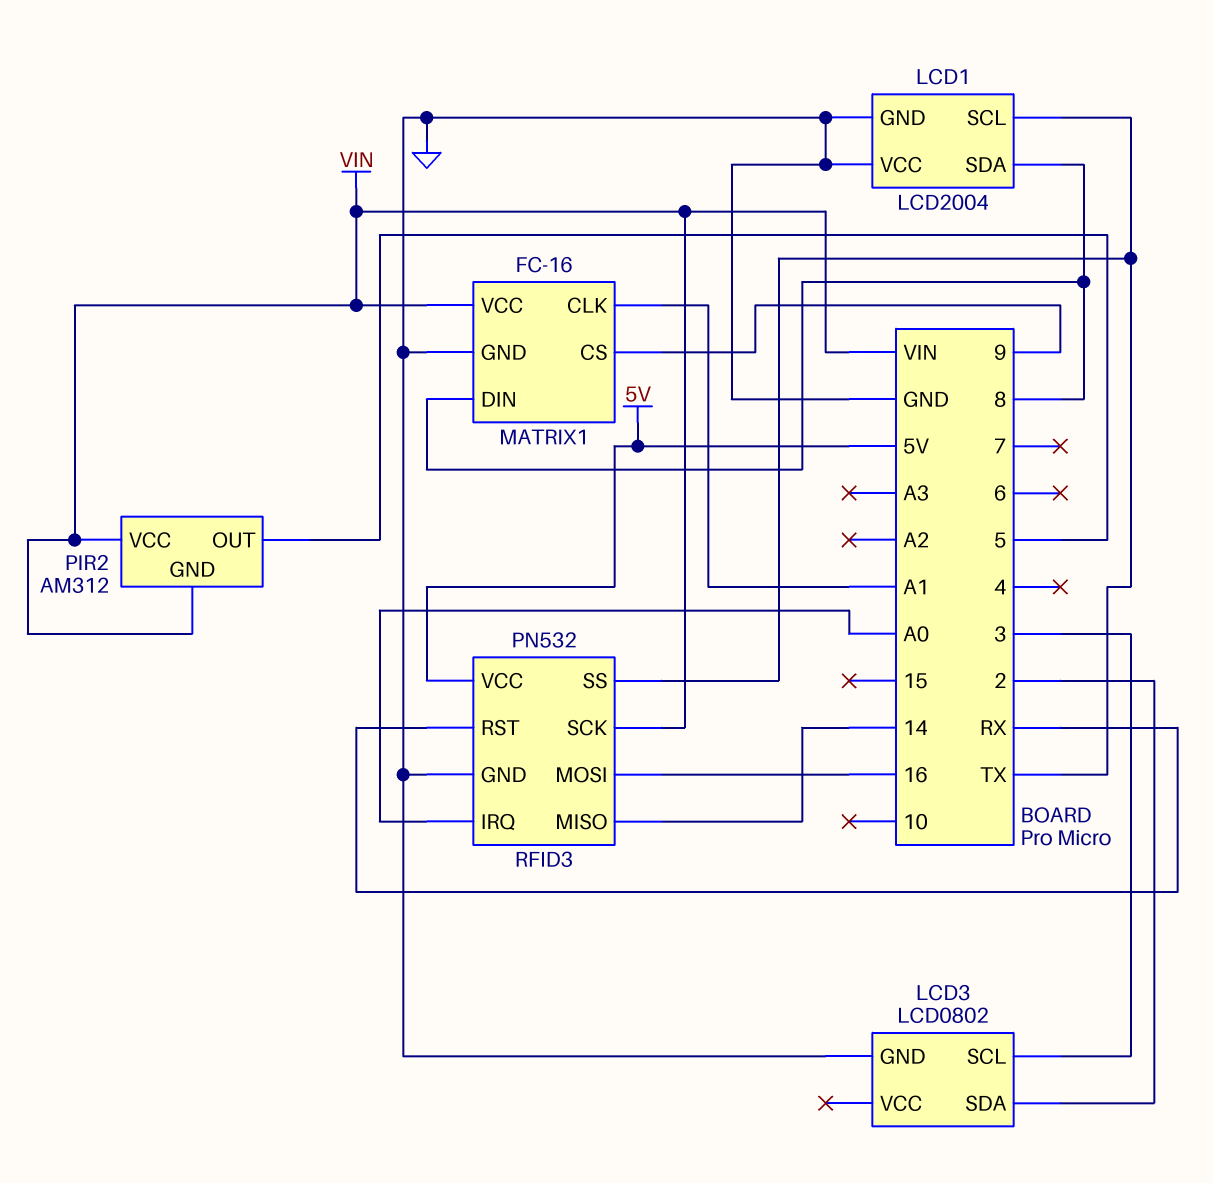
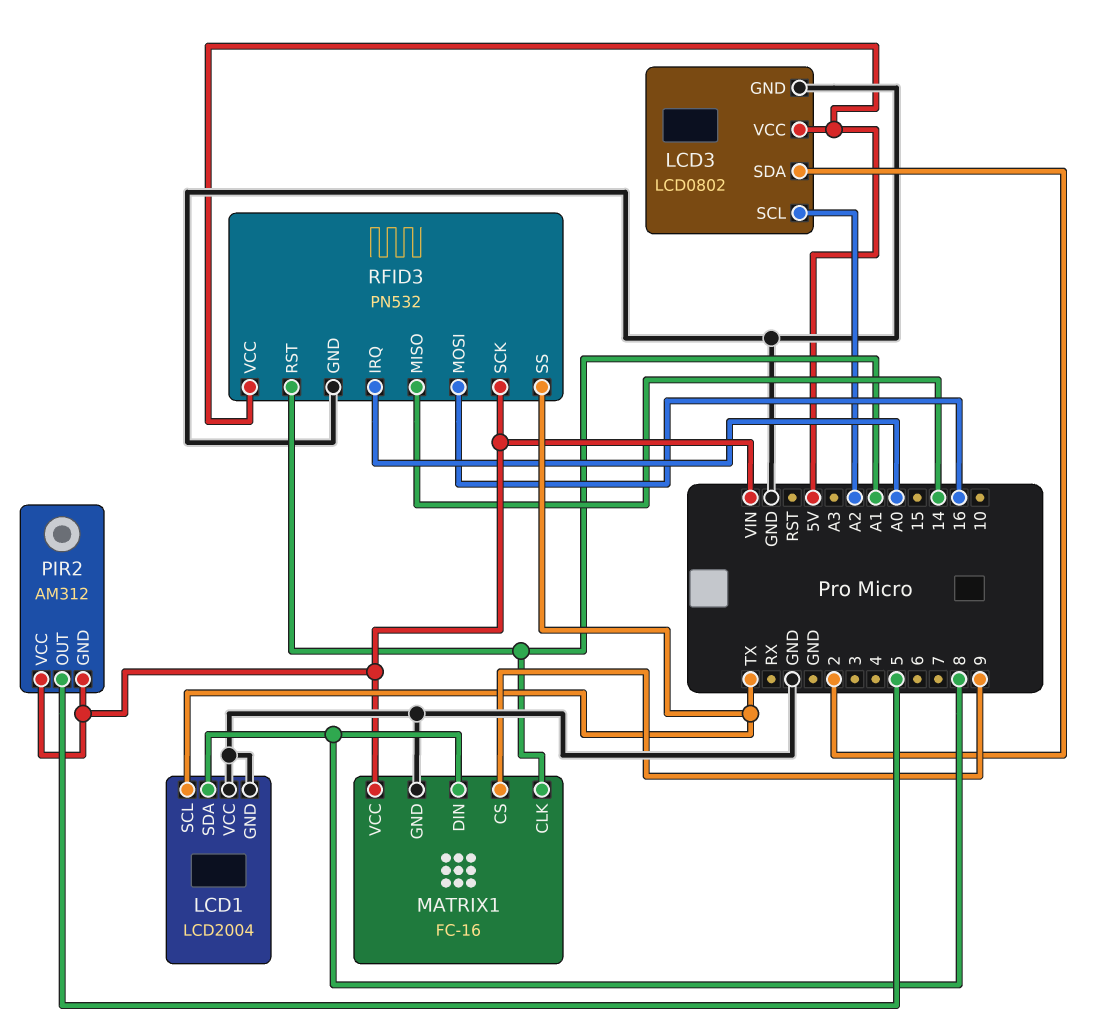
LCD3 pin SCL: 3 -> A2
LCD3 pin VCC: none -> 5V
RFID3 pin RST: RX -> A1

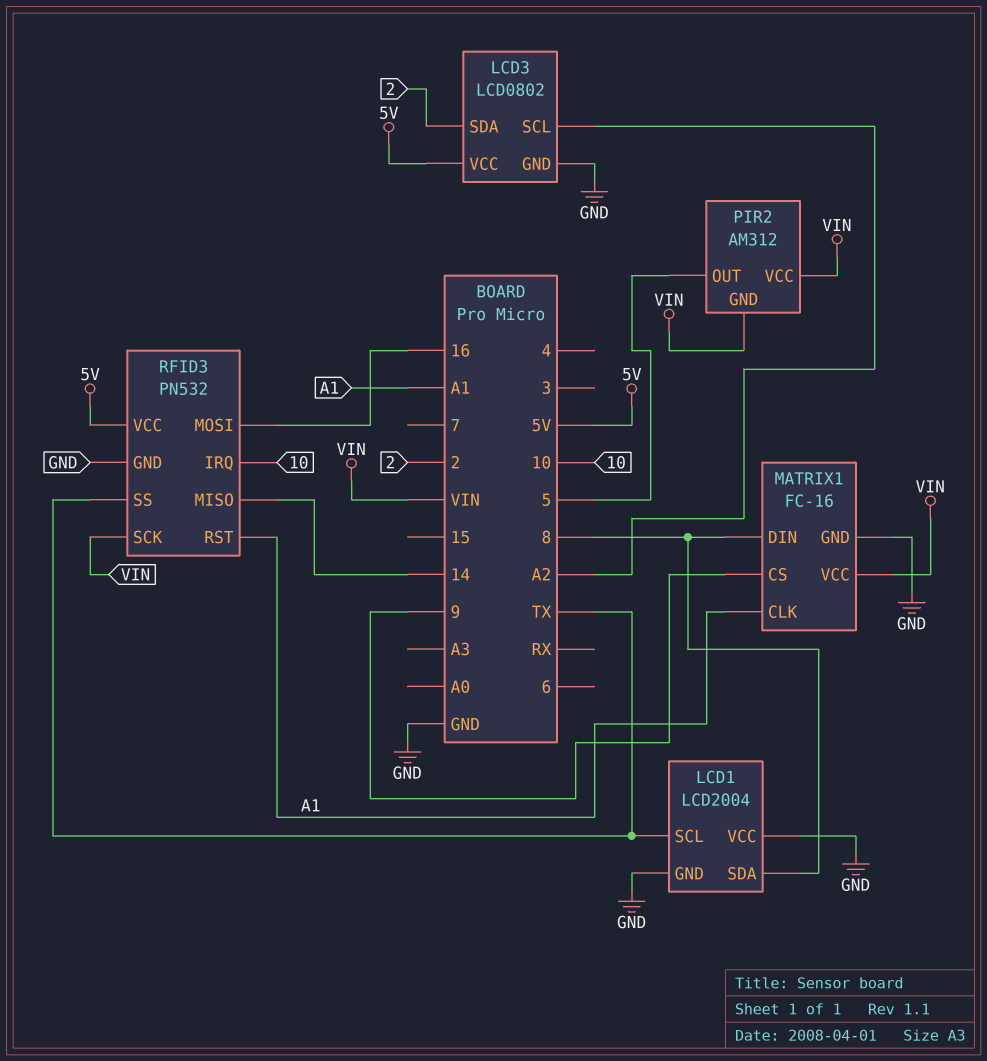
RFID3 pin IRQ: A0 -> 10

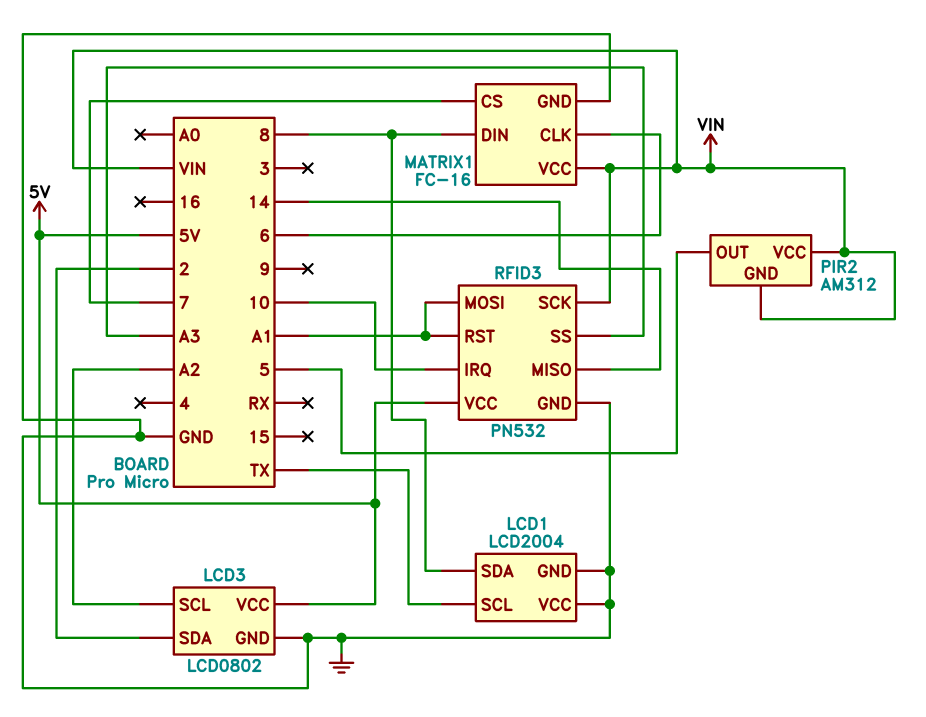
MATRIX1 pin CLK: A1 -> 6
MATRIX1 pin CS: 9 -> 7
RFID3 pin MOSI: 16 -> A1
RFID3 pin SS: TX -> A3

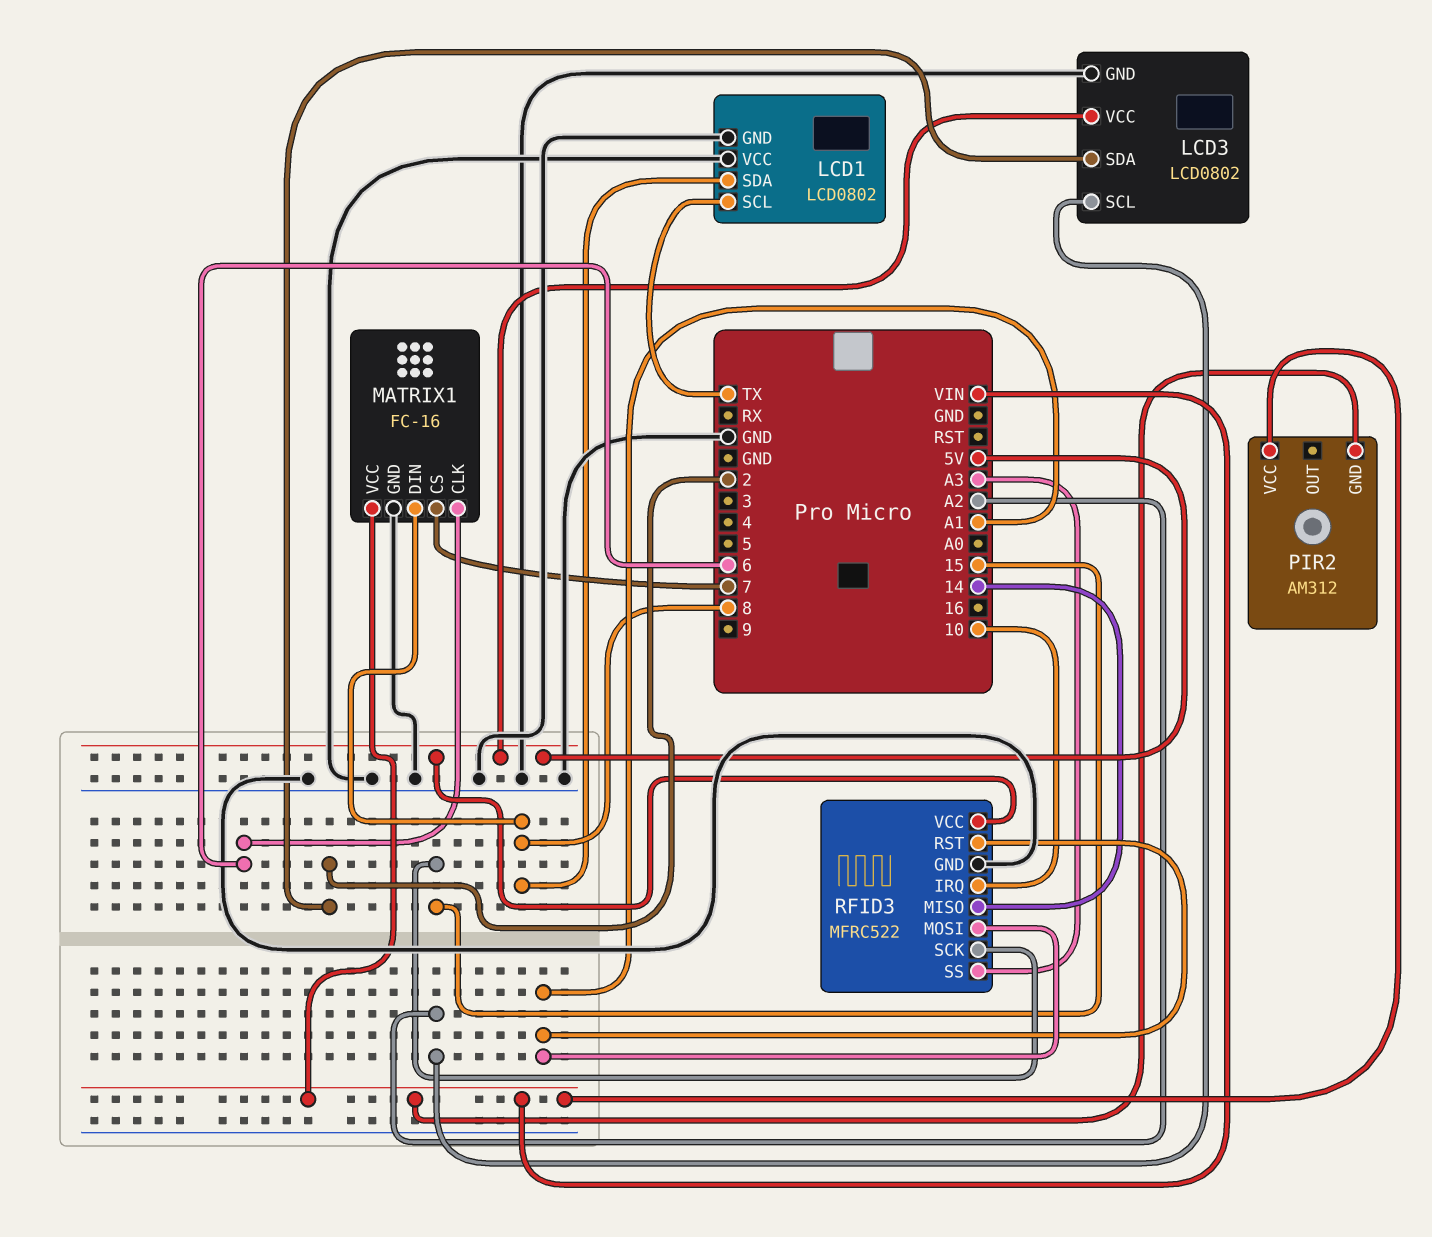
LCD1: LCD2004 -> LCD0802
PIR2 pin OUT: 5 -> none
RFID3: PN532 -> MFRC522
RFID3 pin SCK: VIN -> 15

